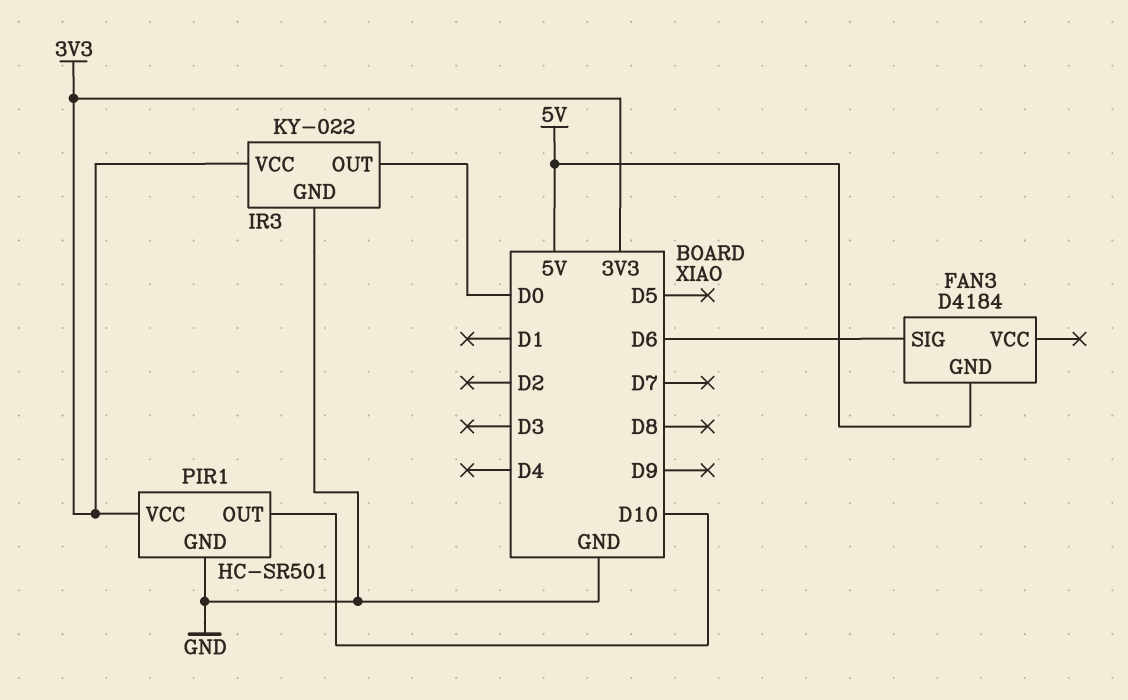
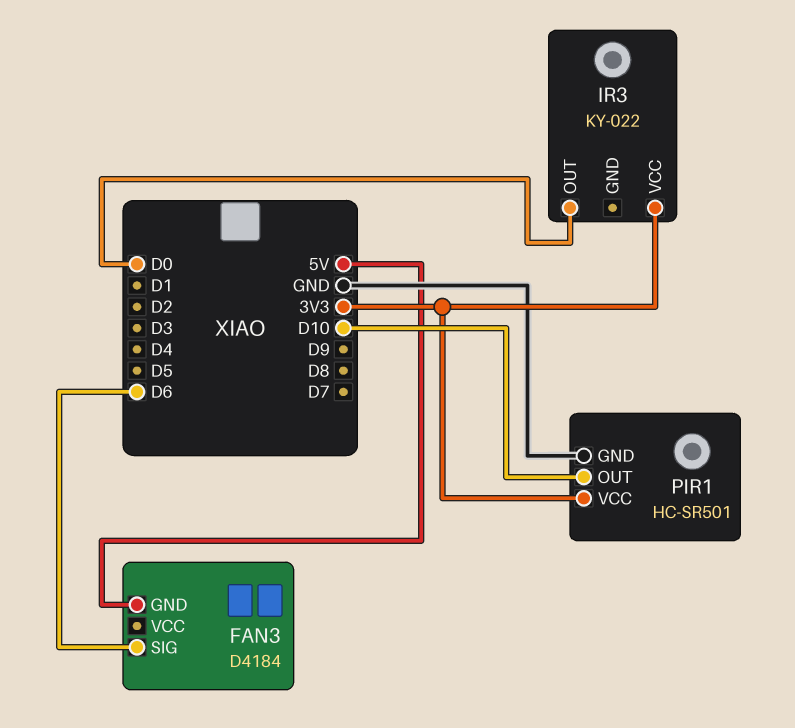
IR3 pin GND: GND -> none

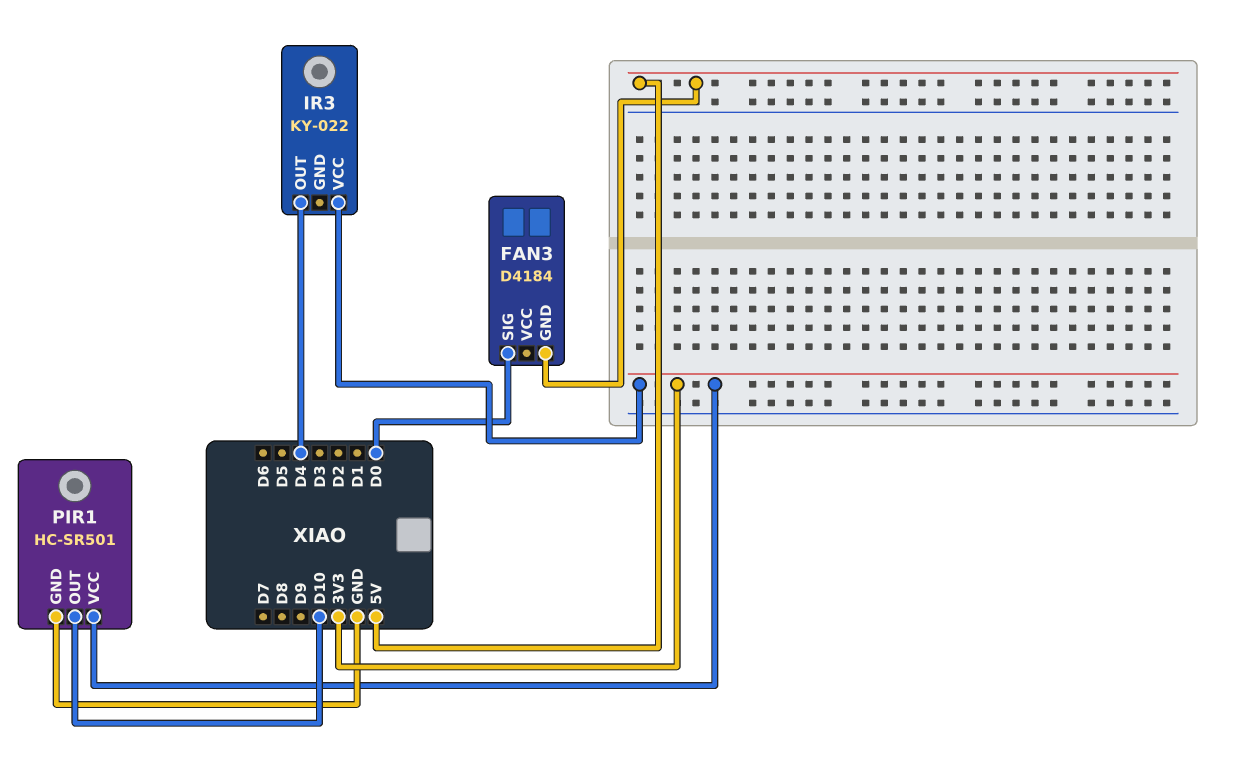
FAN3 pin SIG: D6 -> D0
IR3 pin OUT: D0 -> D4

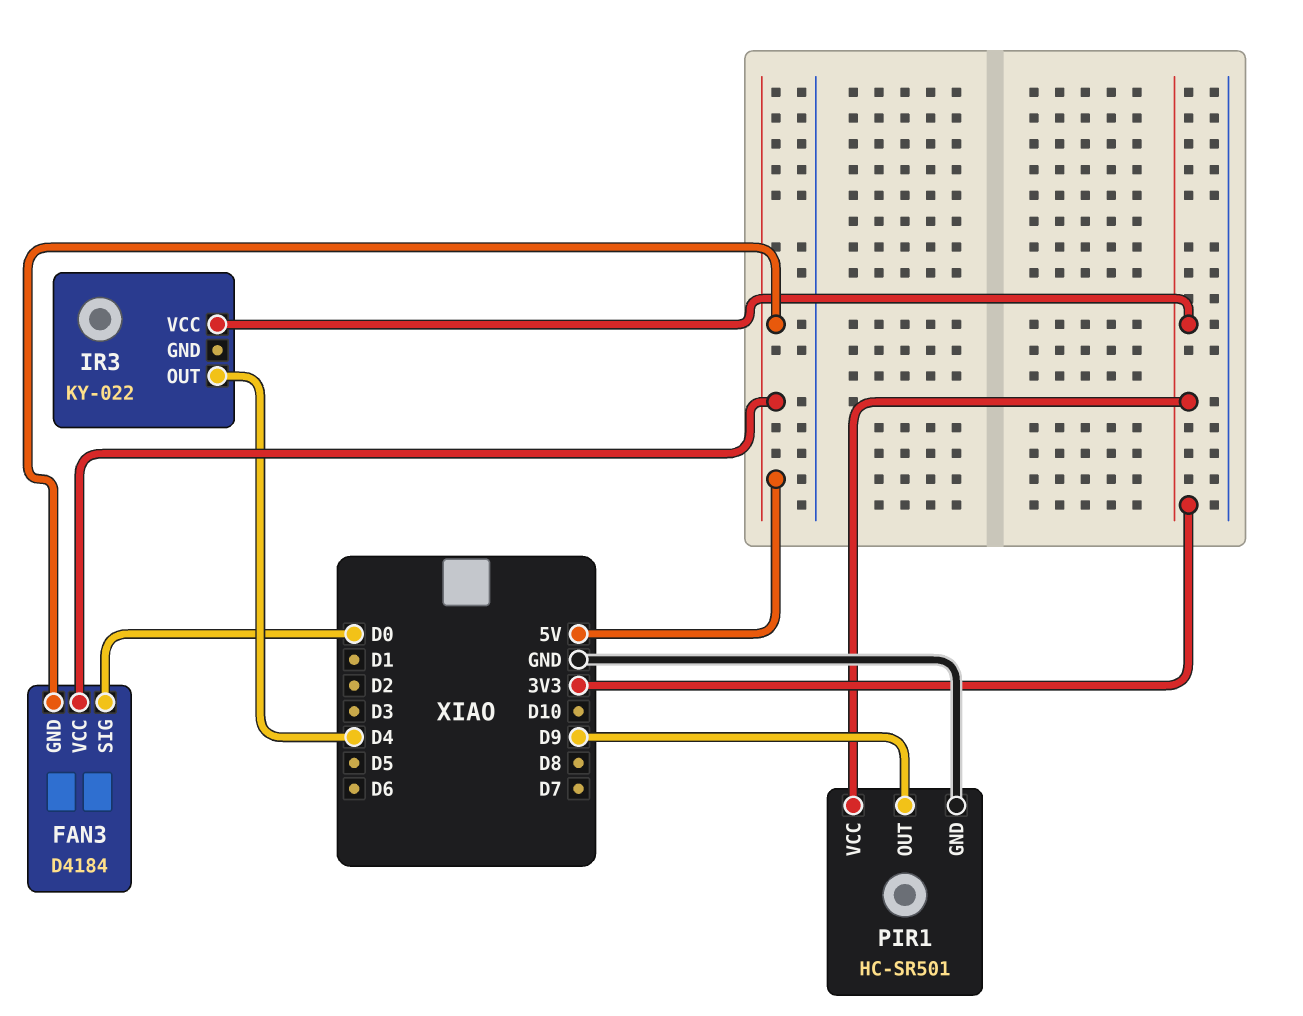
FAN3 pin VCC: none -> 5V
PIR1 pin OUT: D10 -> D9

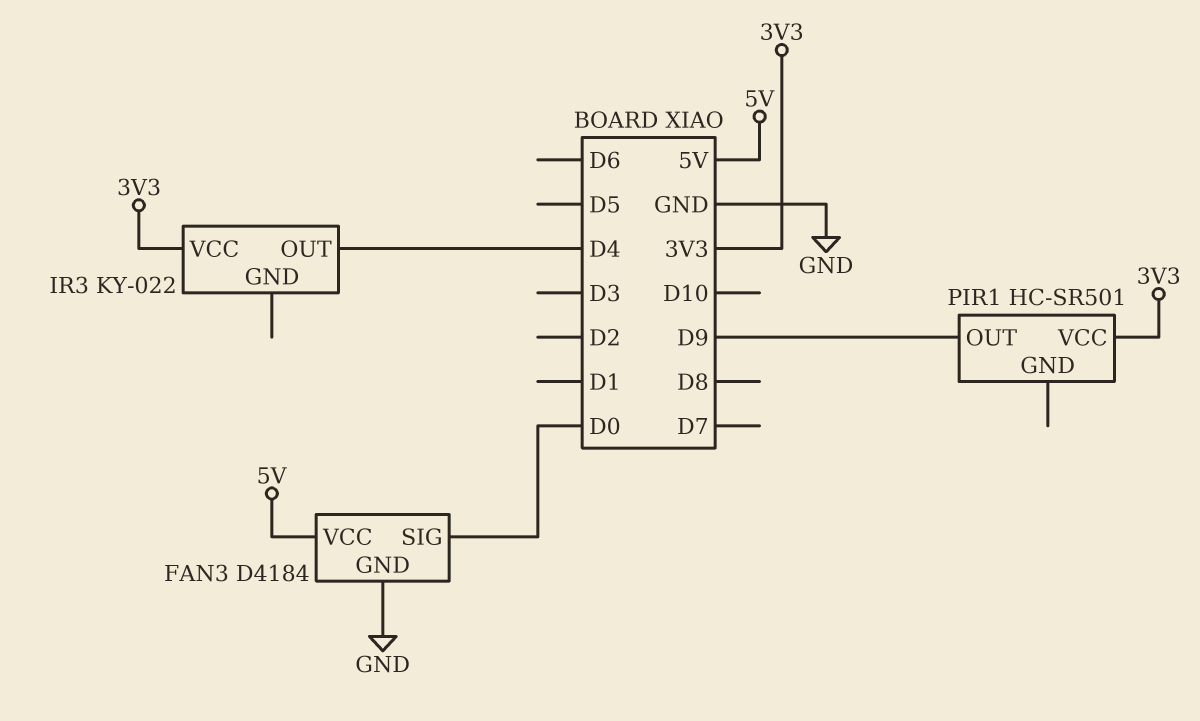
FAN3 pin GND: 5V -> GND
PIR1 pin GND: GND -> none

